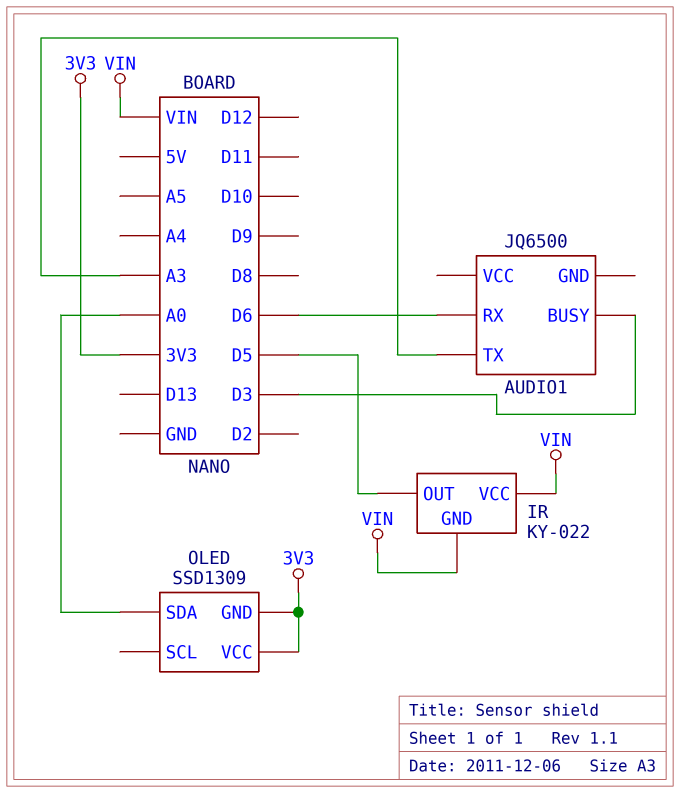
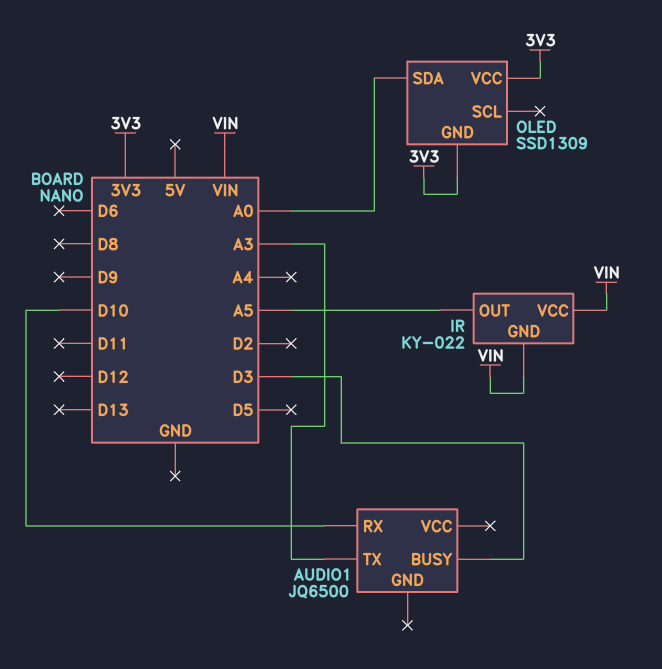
AUDIO1 pin RX: D6 -> D10
IR pin OUT: D5 -> A5

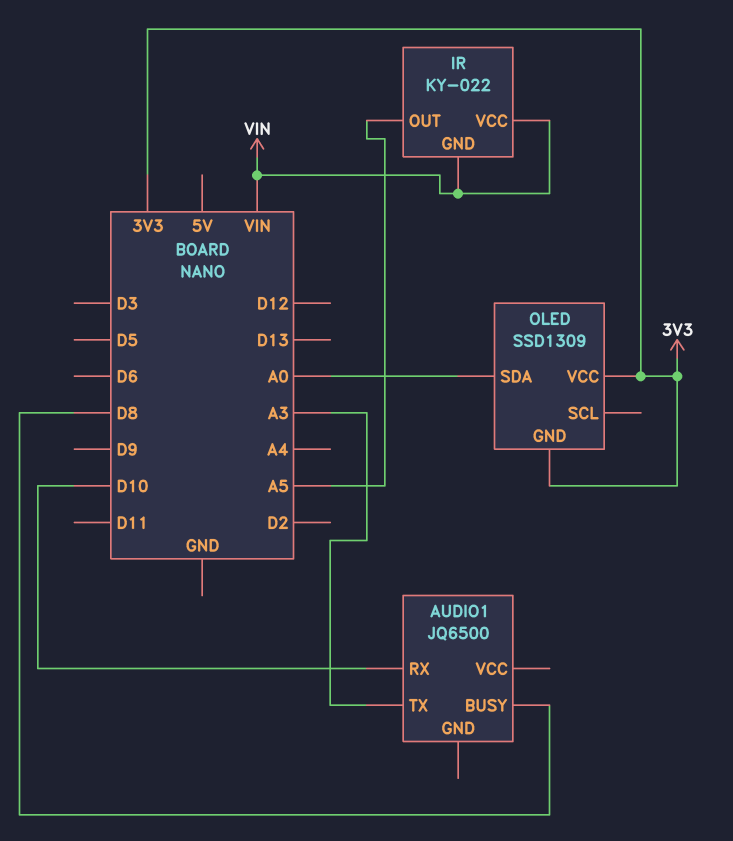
AUDIO1 pin BUSY: D3 -> D8

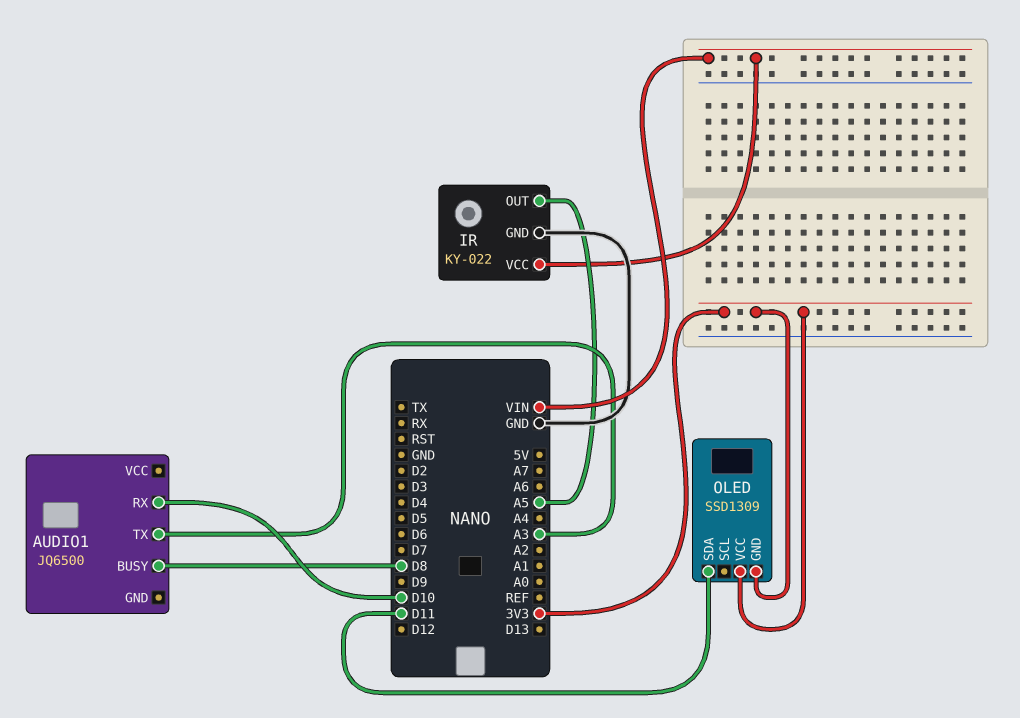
IR pin GND: VIN -> GND
OLED pin SDA: A0 -> D11

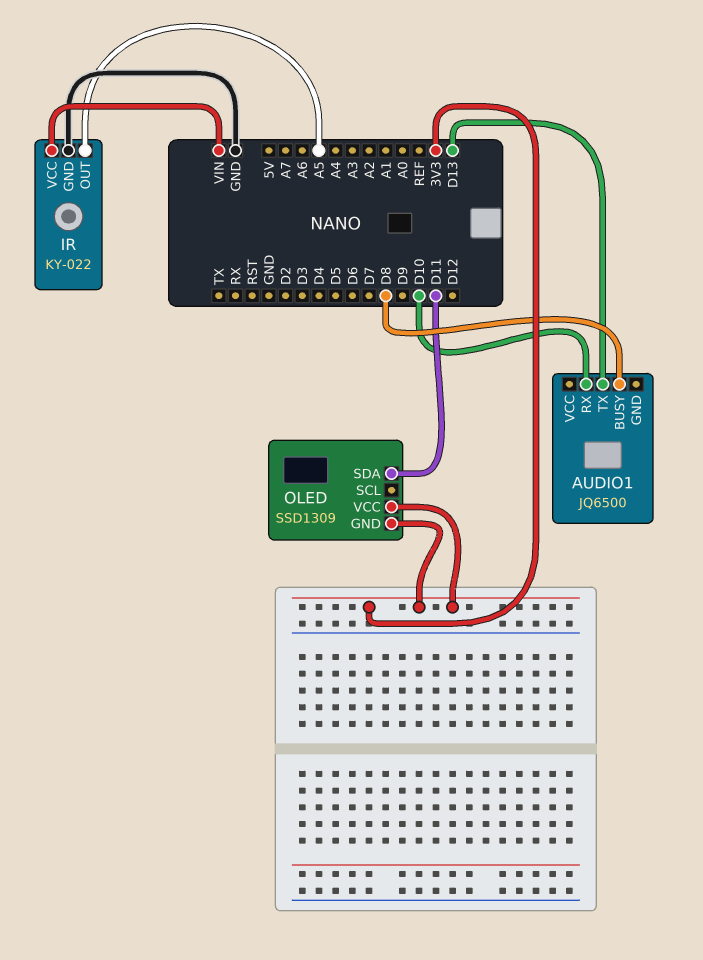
AUDIO1 pin TX: A3 -> D13

